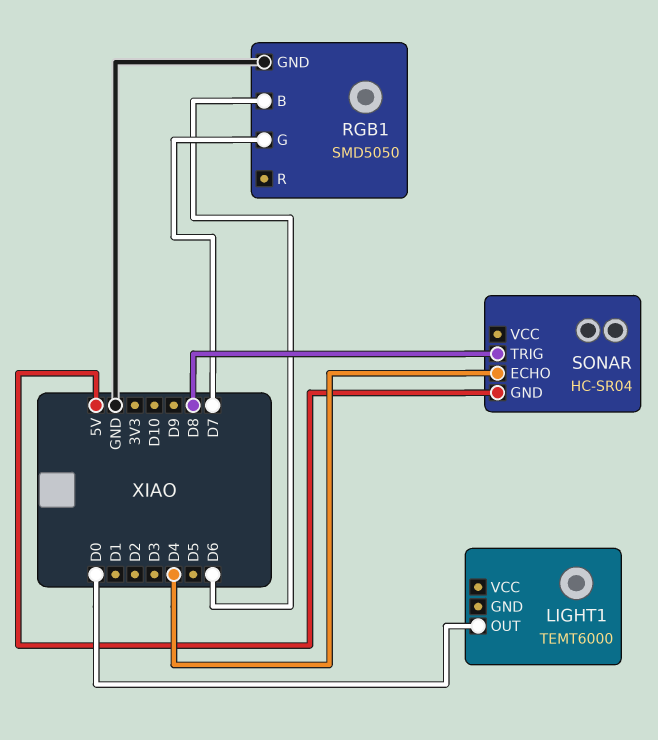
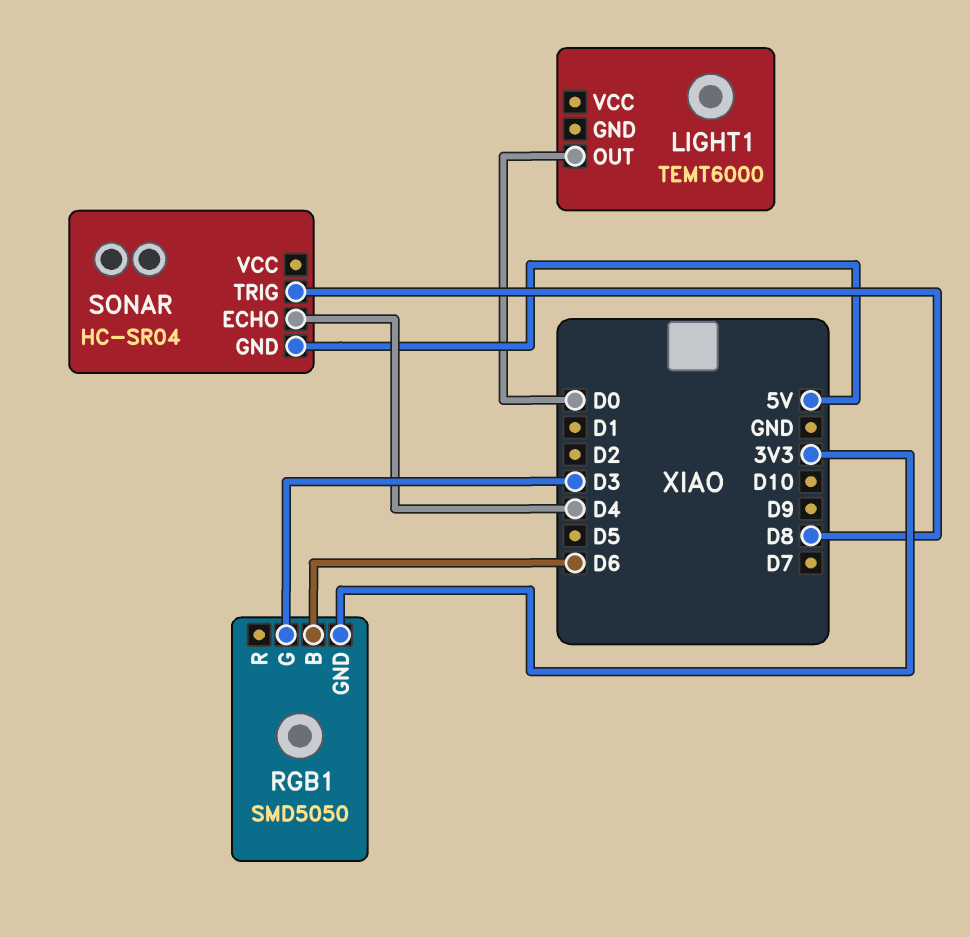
RGB1 pin G: D7 -> D3
RGB1 pin GND: GND -> 3V3

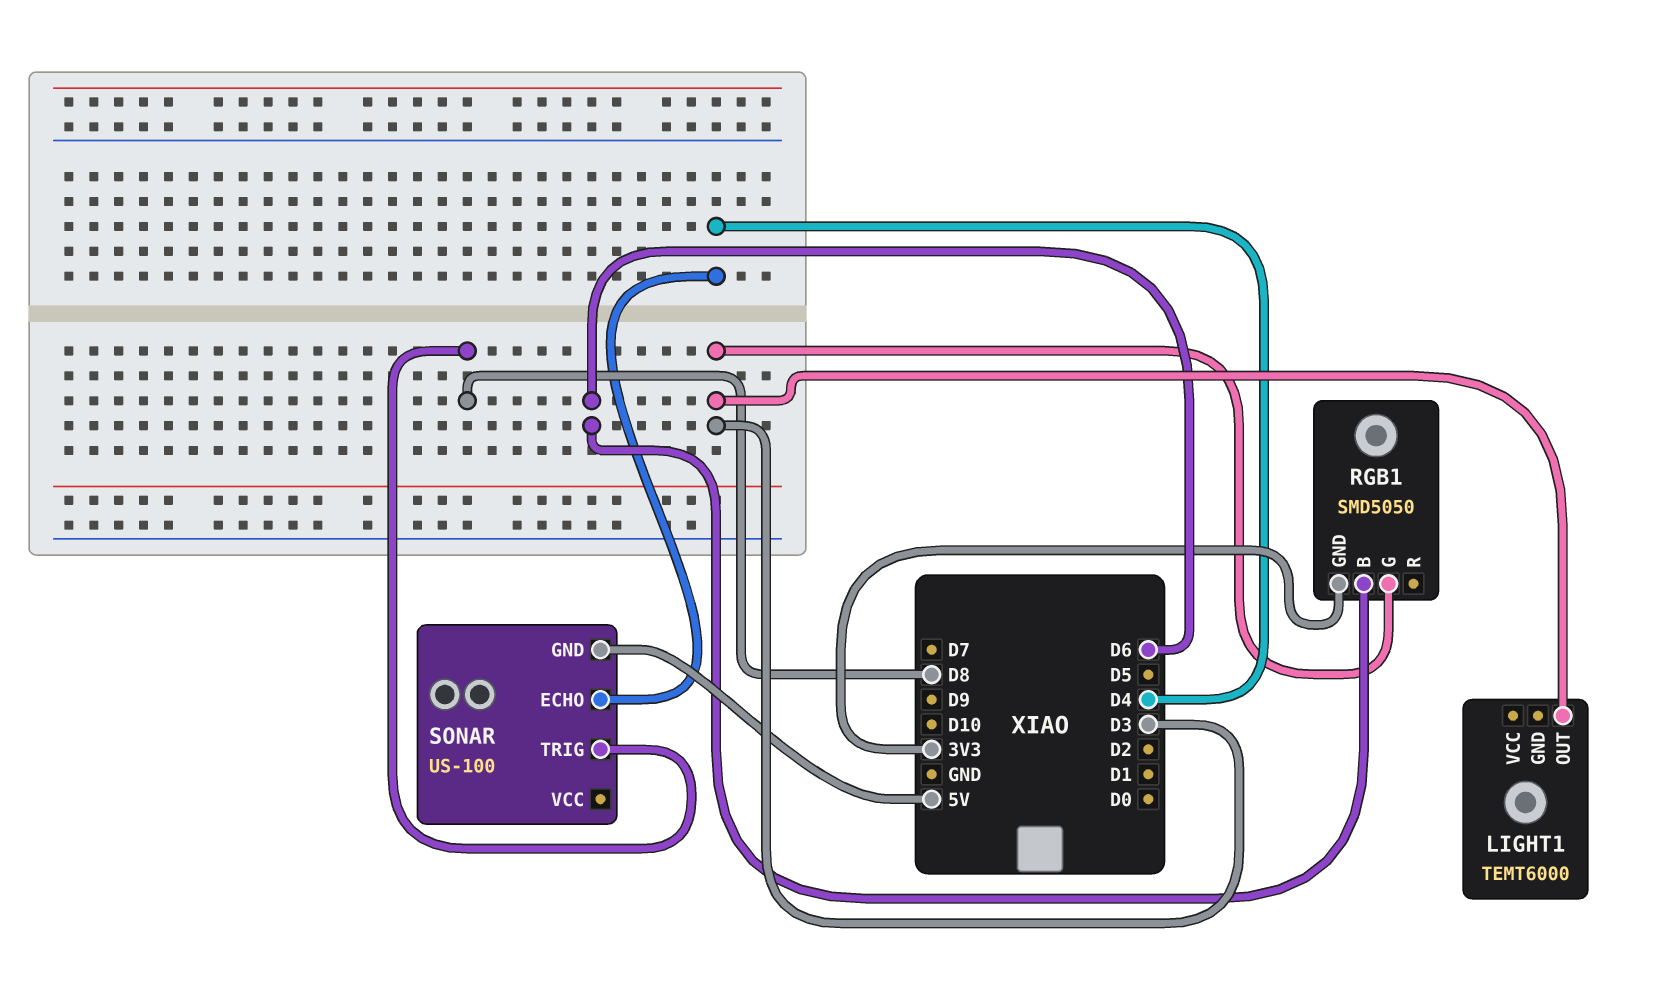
LIGHT1 pin OUT: D0 -> D3
SONAR: HC-SR04 -> US-100

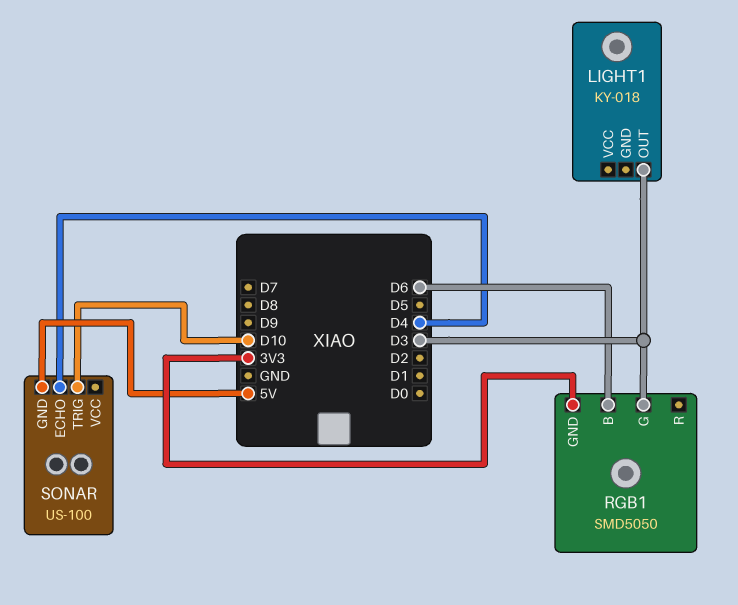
LIGHT1: TEMT6000 -> KY-018
SONAR pin TRIG: D8 -> D10

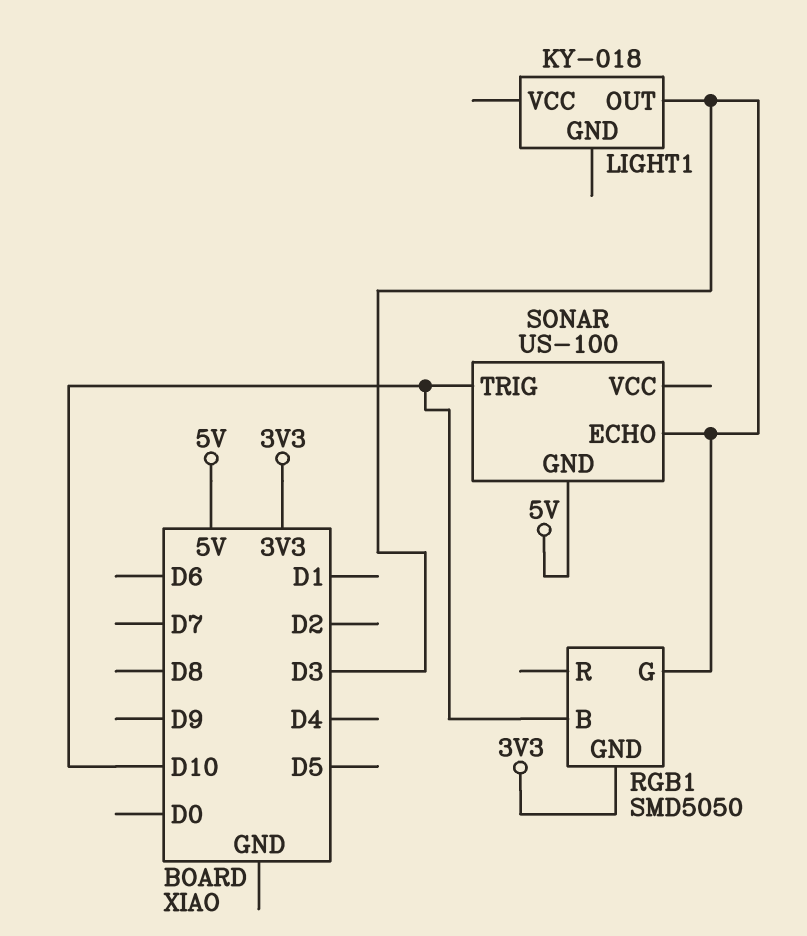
RGB1 pin B: D6 -> D10
SONAR pin ECHO: D4 -> D3

